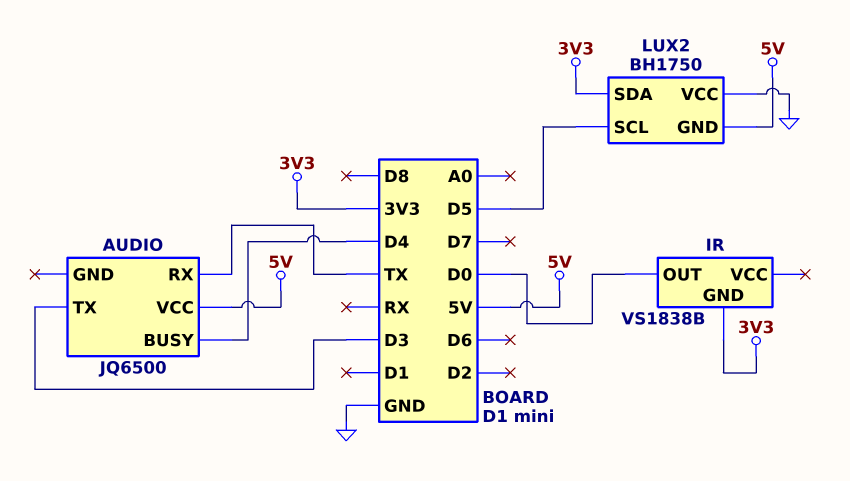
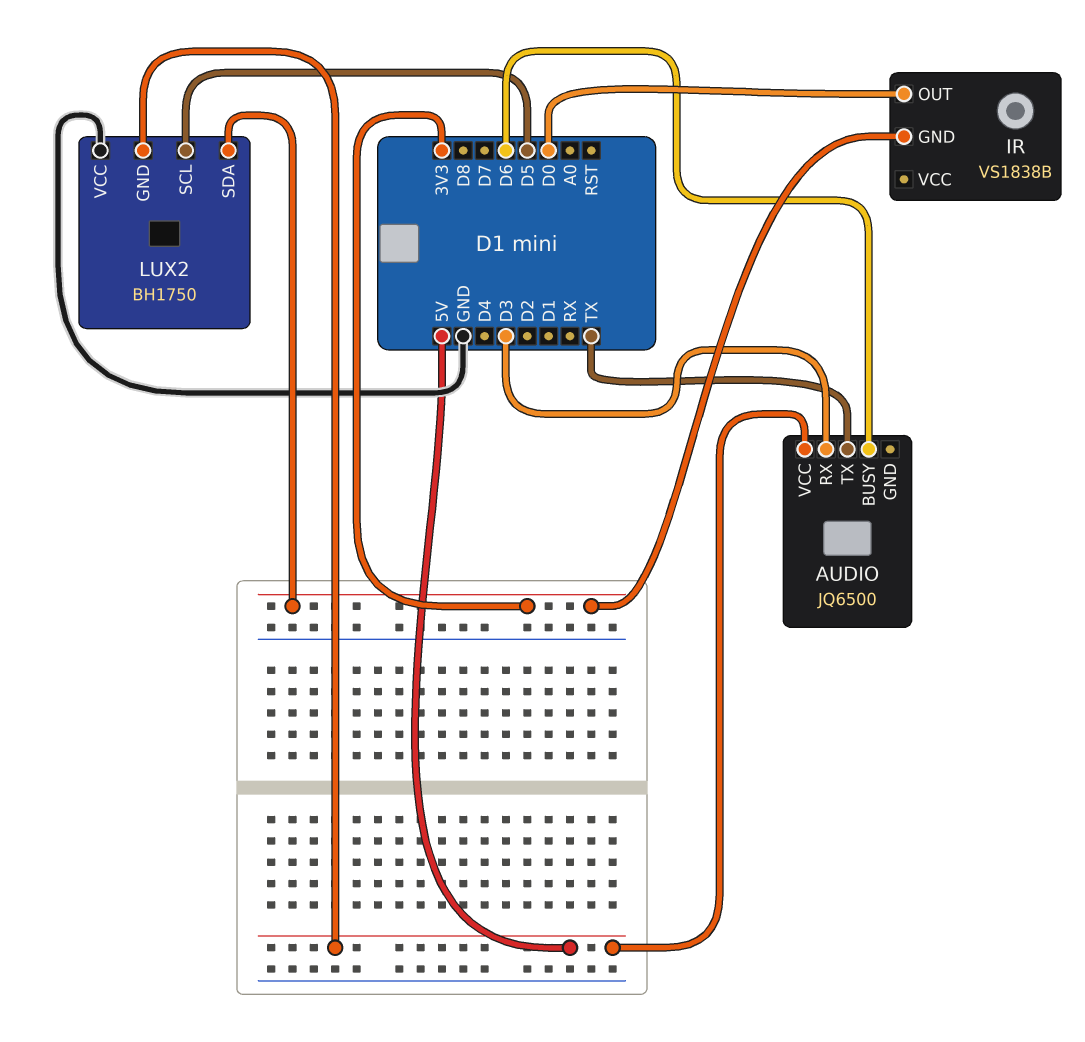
AUDIO pin BUSY: D4 -> D6
AUDIO pin RX: TX -> D3
AUDIO pin TX: D3 -> TX

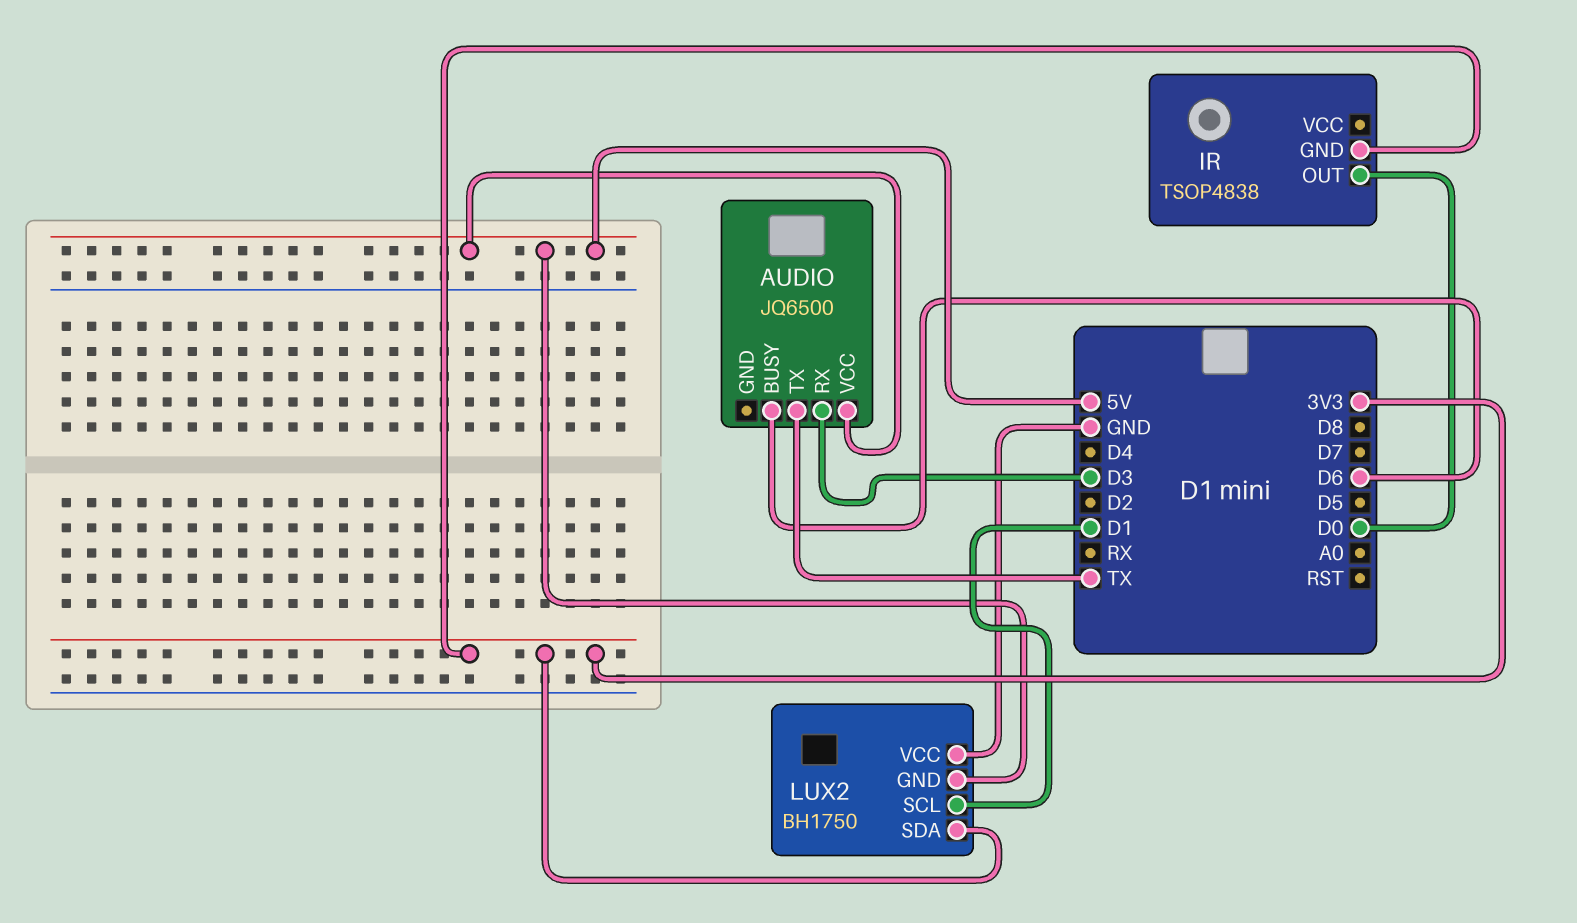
IR: VS1838B -> TSOP4838
LUX2 pin SCL: D5 -> D1

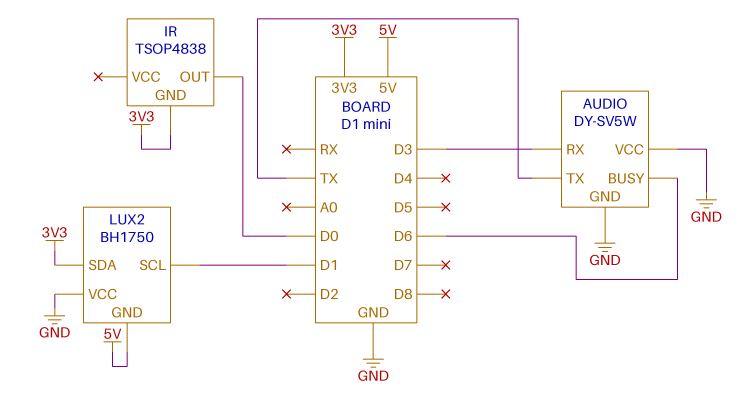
AUDIO: JQ6500 -> DY-SV5W
AUDIO pin GND: none -> GND
AUDIO pin VCC: 5V -> GND

